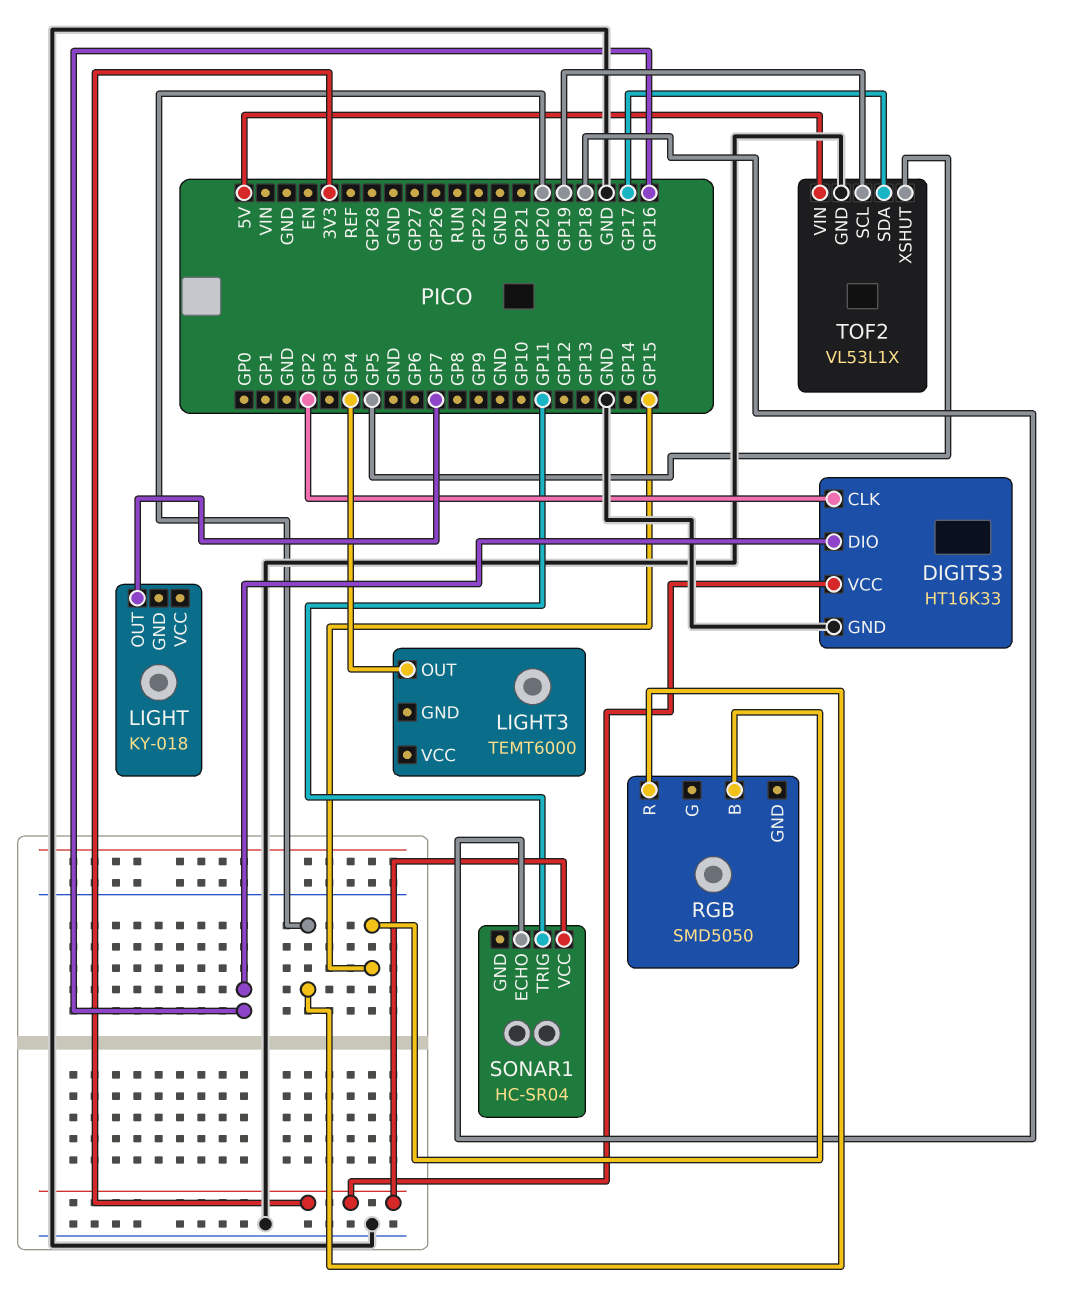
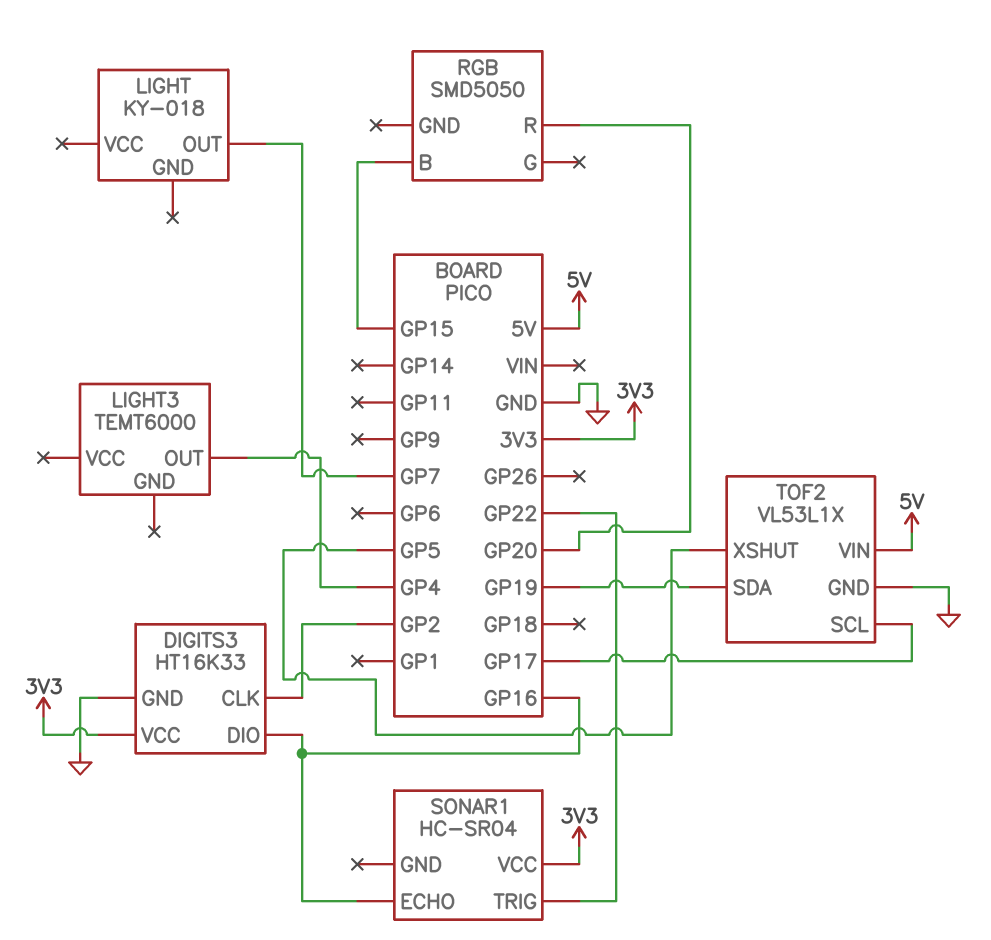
SONAR1 pin ECHO: GP18 -> GP16
SONAR1 pin TRIG: GP11 -> GP22
TOF2 pin SCL: GP19 -> GP17
TOF2 pin SDA: GP17 -> GP19

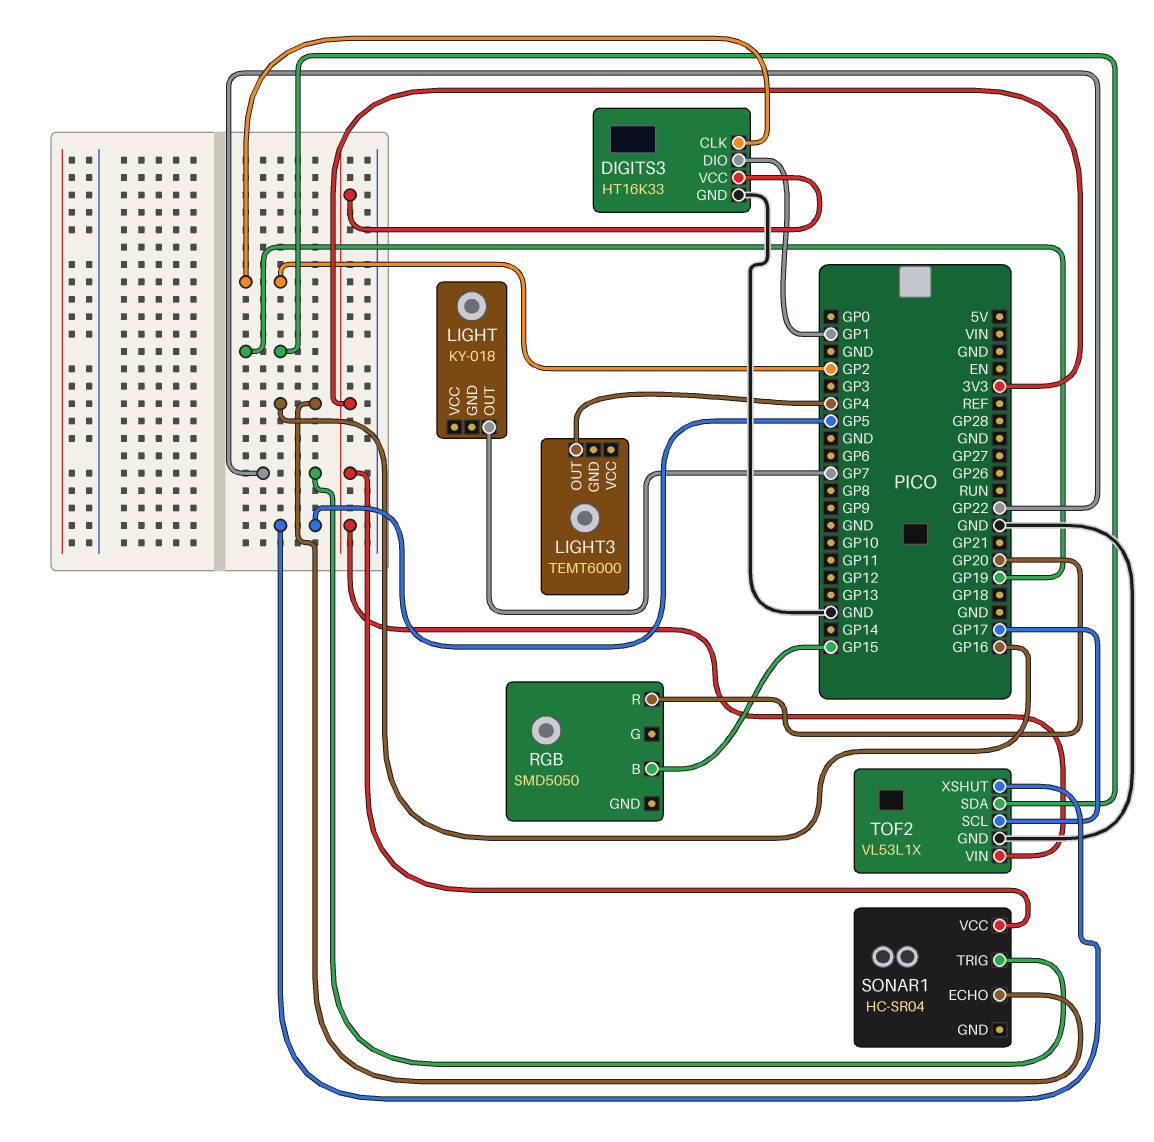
DIGITS3 pin DIO: GP16 -> GP1
TOF2 pin VIN: 5V -> 3V3

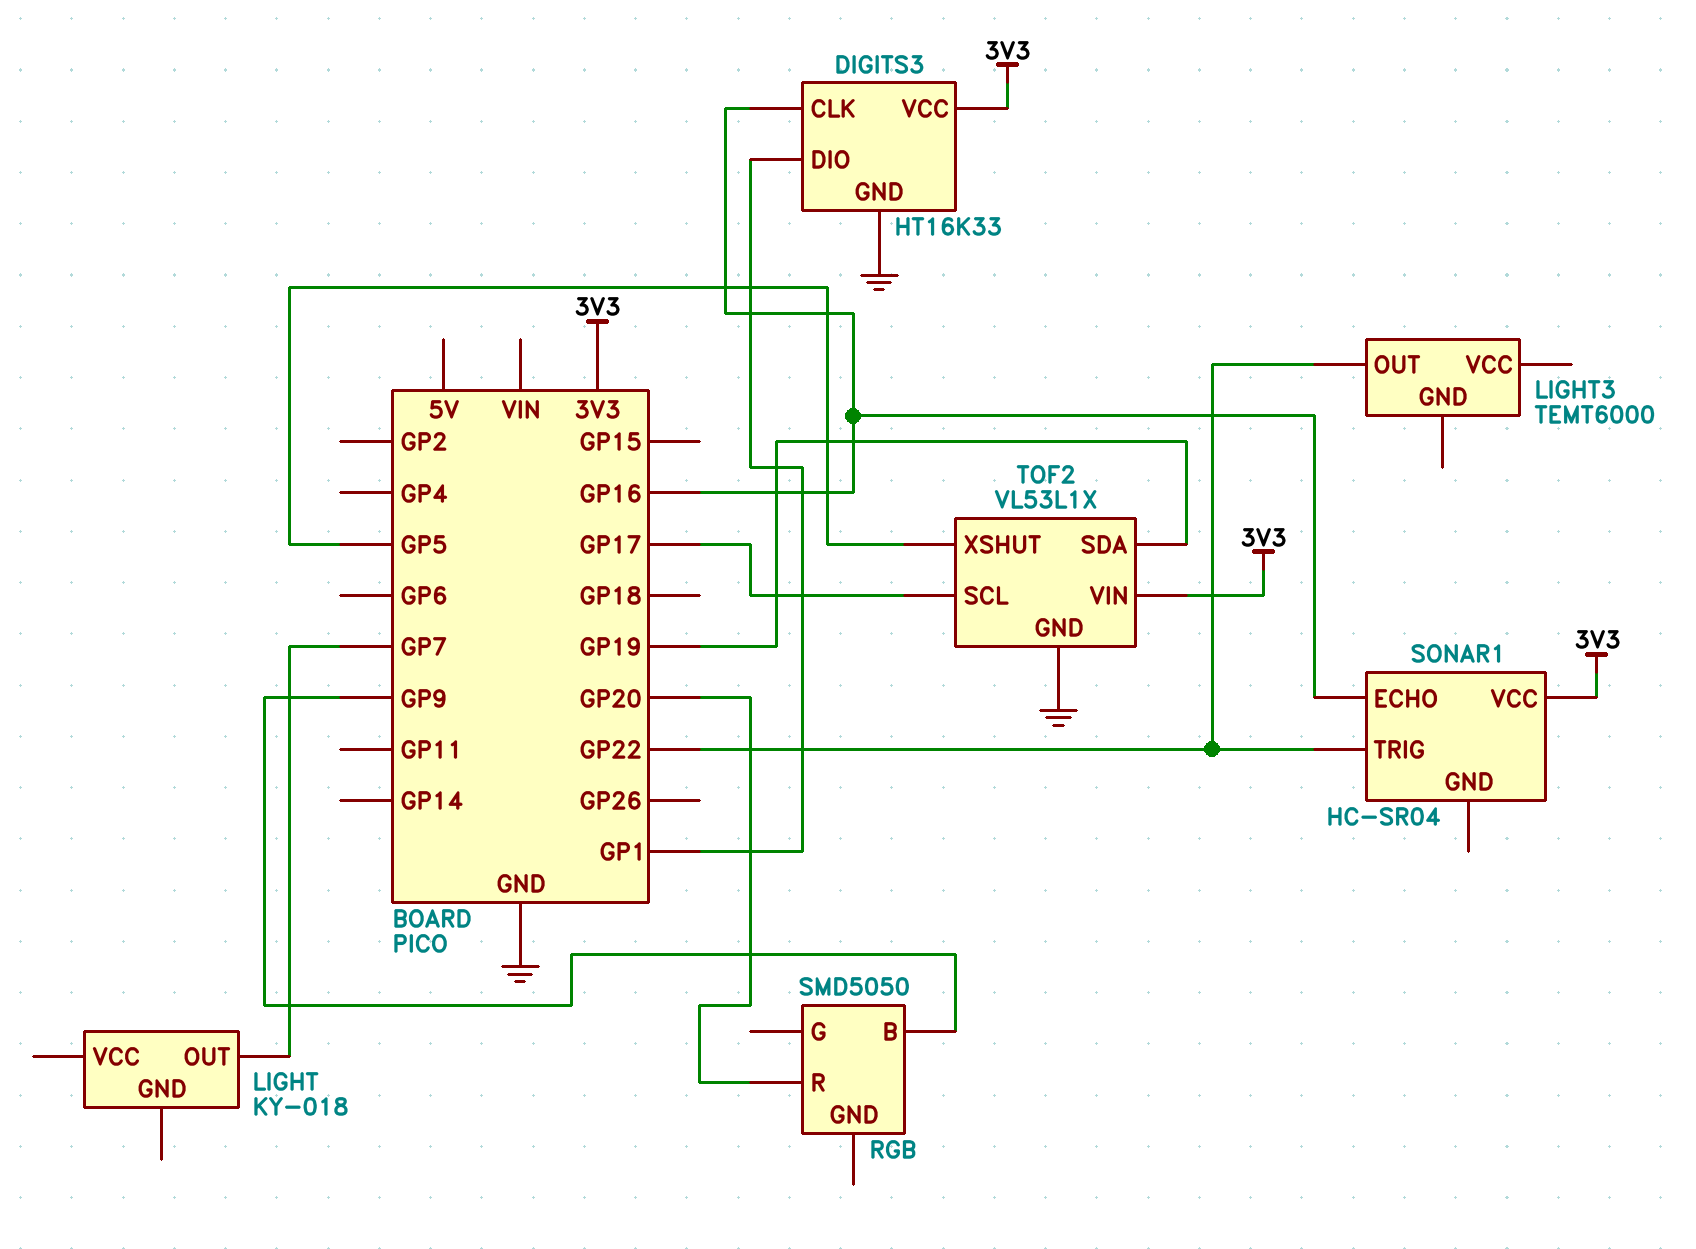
DIGITS3 pin CLK: GP2 -> GP16
LIGHT3 pin OUT: GP4 -> GP22
RGB pin B: GP15 -> GP9

